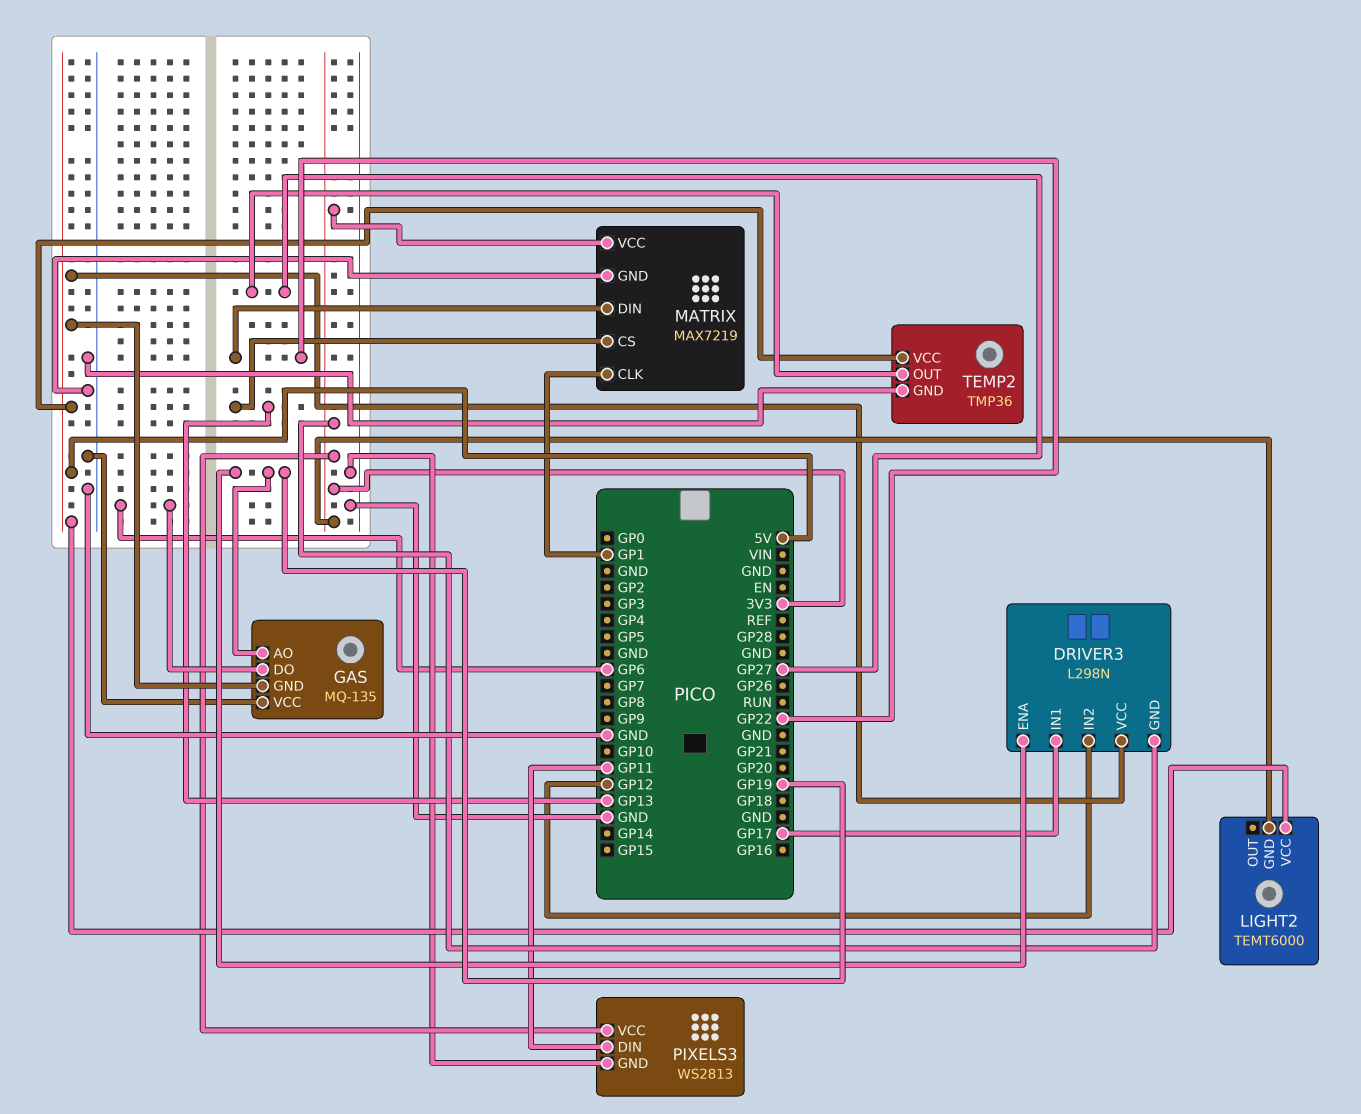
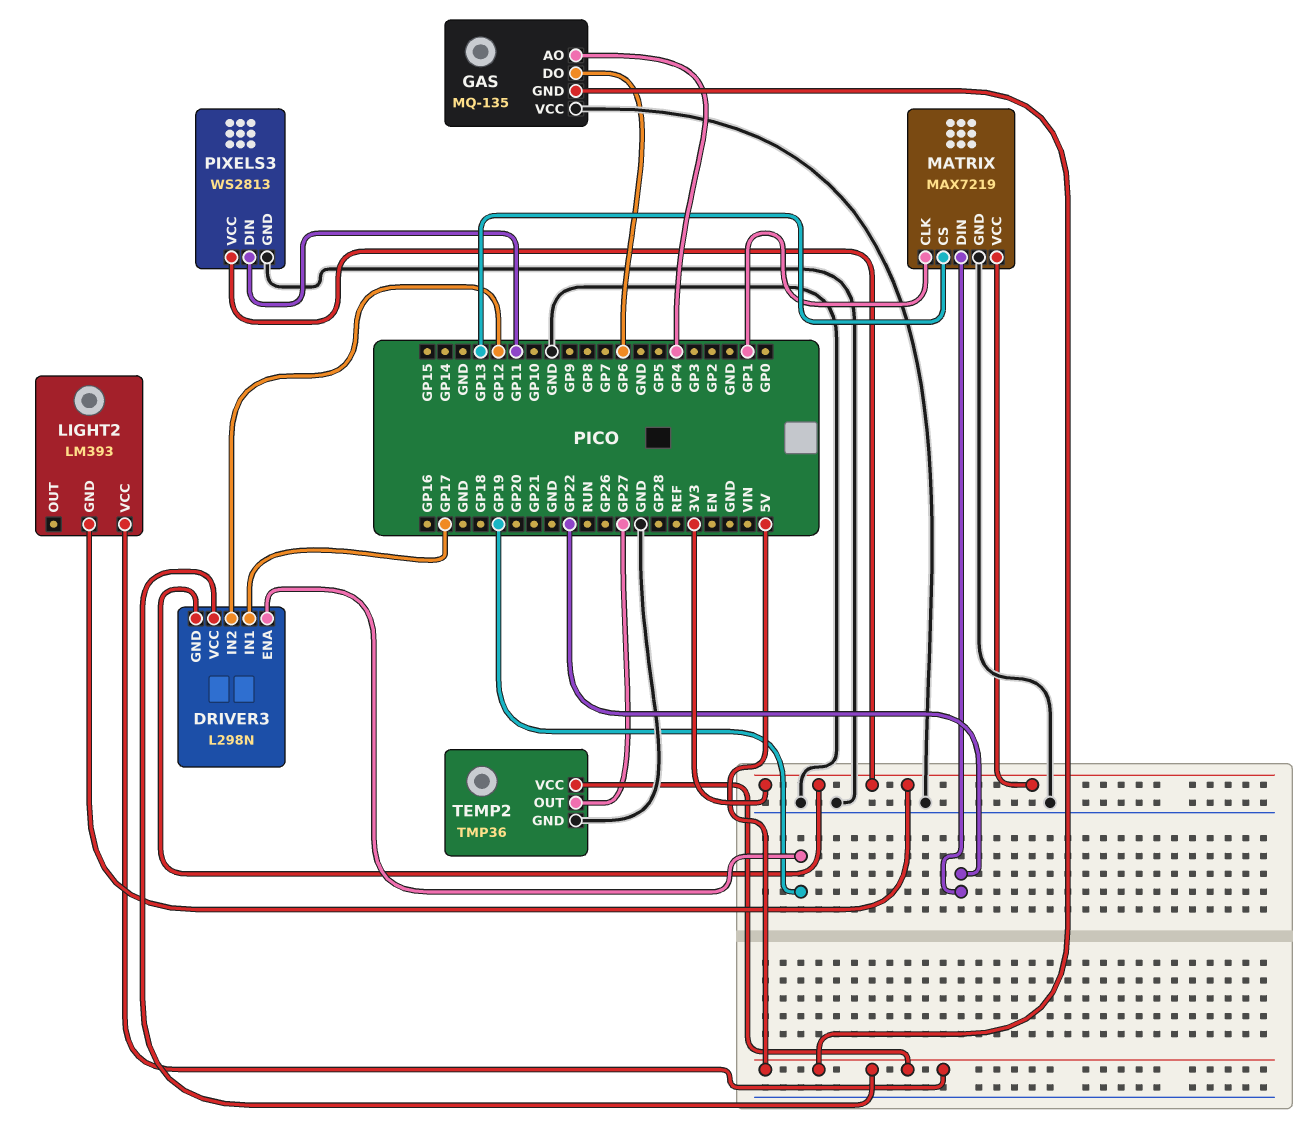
GAS pin AO: GP19 -> GP4
LIGHT2: TEMT6000 -> LM393

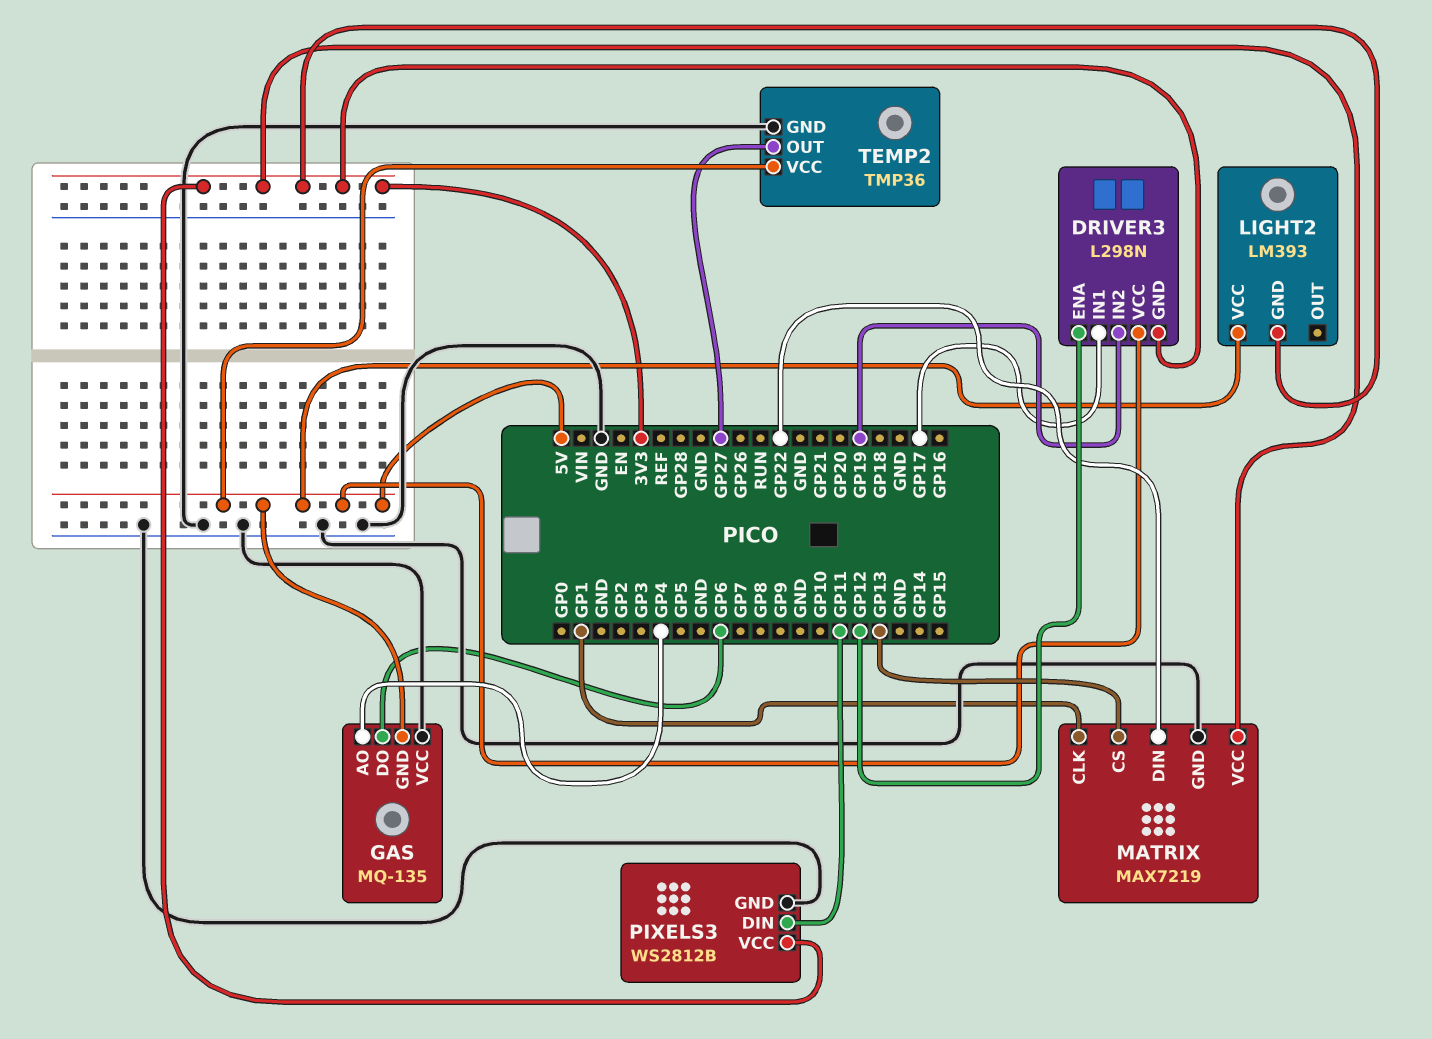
DRIVER3 pin ENA: GP19 -> GP12
DRIVER3 pin IN2: GP12 -> GP19
PIXELS3: WS2813 -> WS2812B

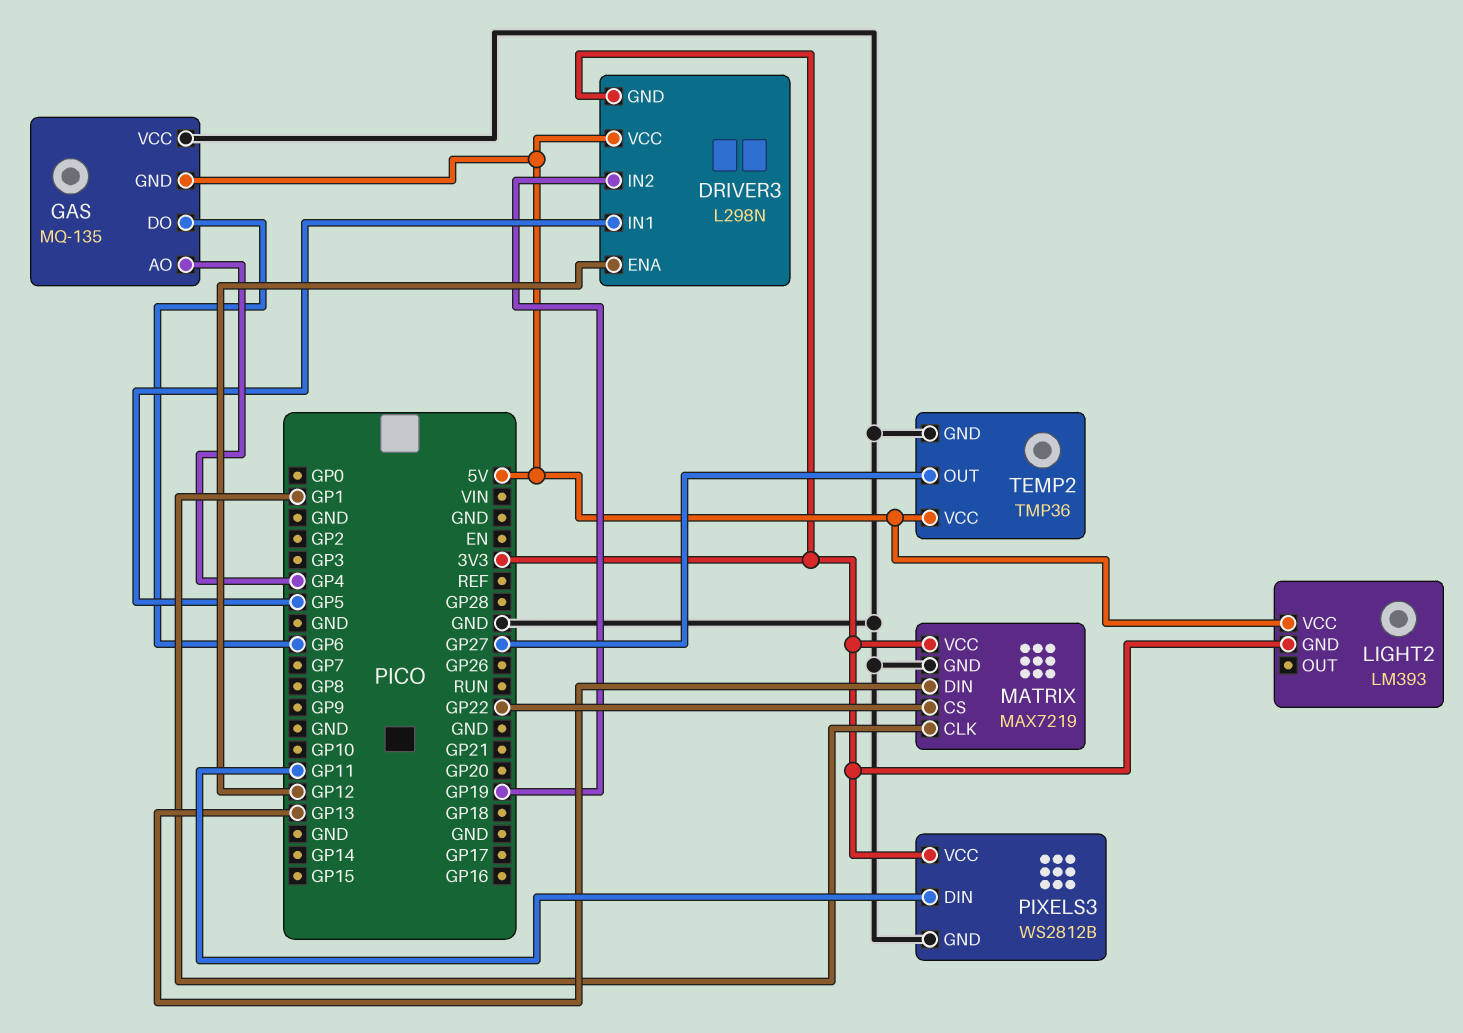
DRIVER3 pin IN1: GP17 -> GP5
MATRIX pin CS: GP13 -> GP22
MATRIX pin DIN: GP22 -> GP13

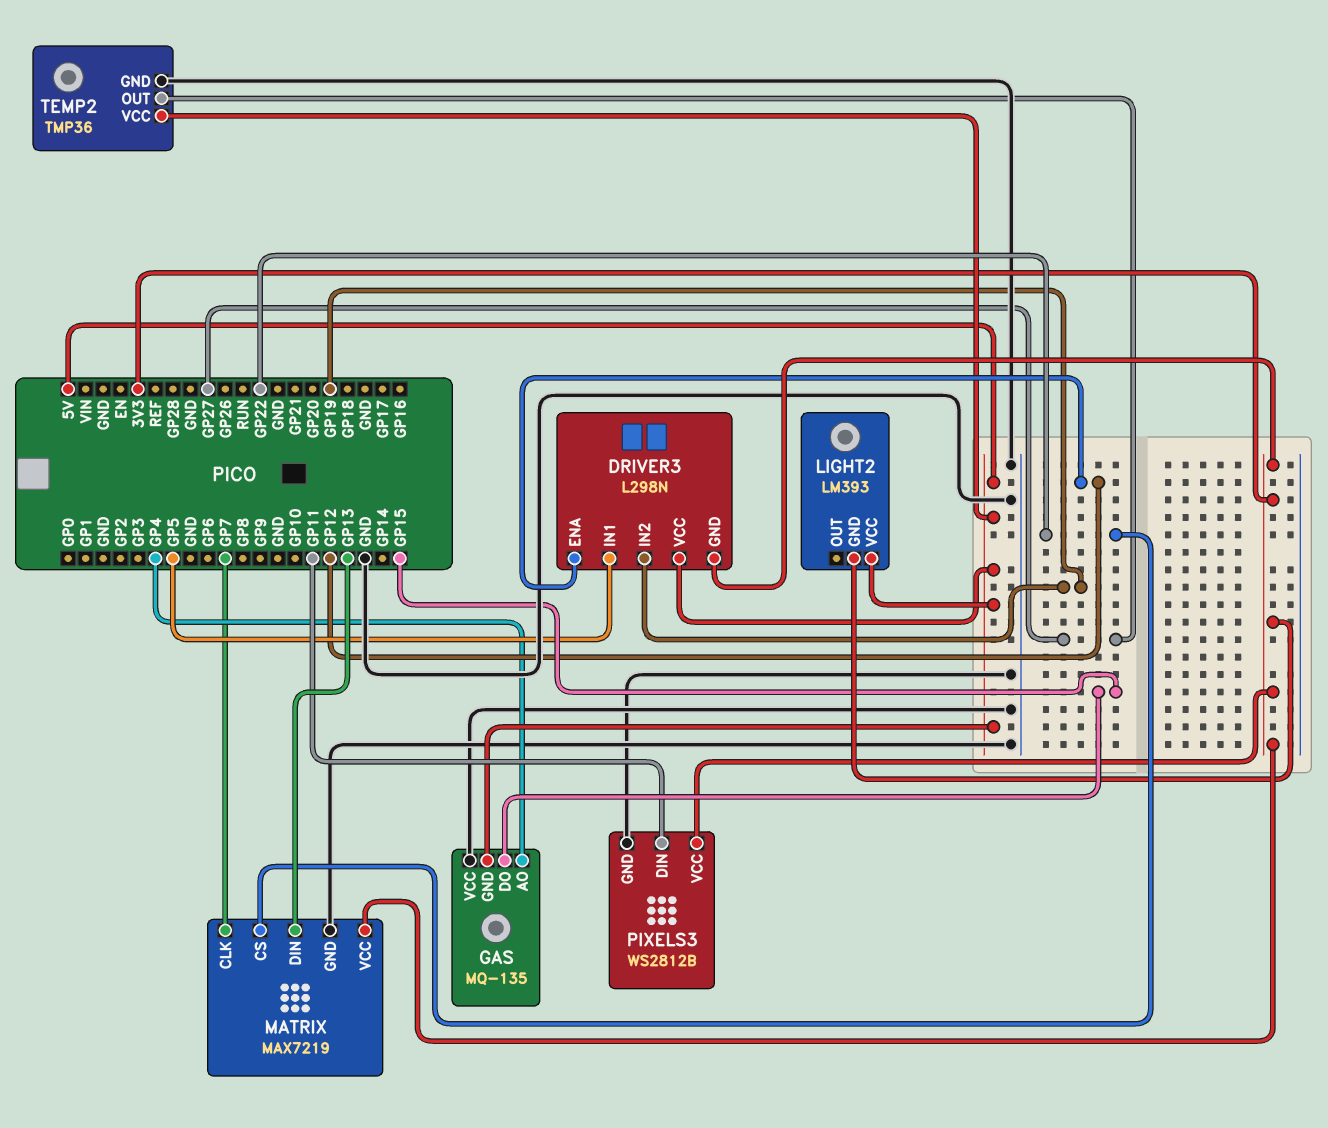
GAS pin DO: GP6 -> GP15
MATRIX pin CLK: GP1 -> GP7

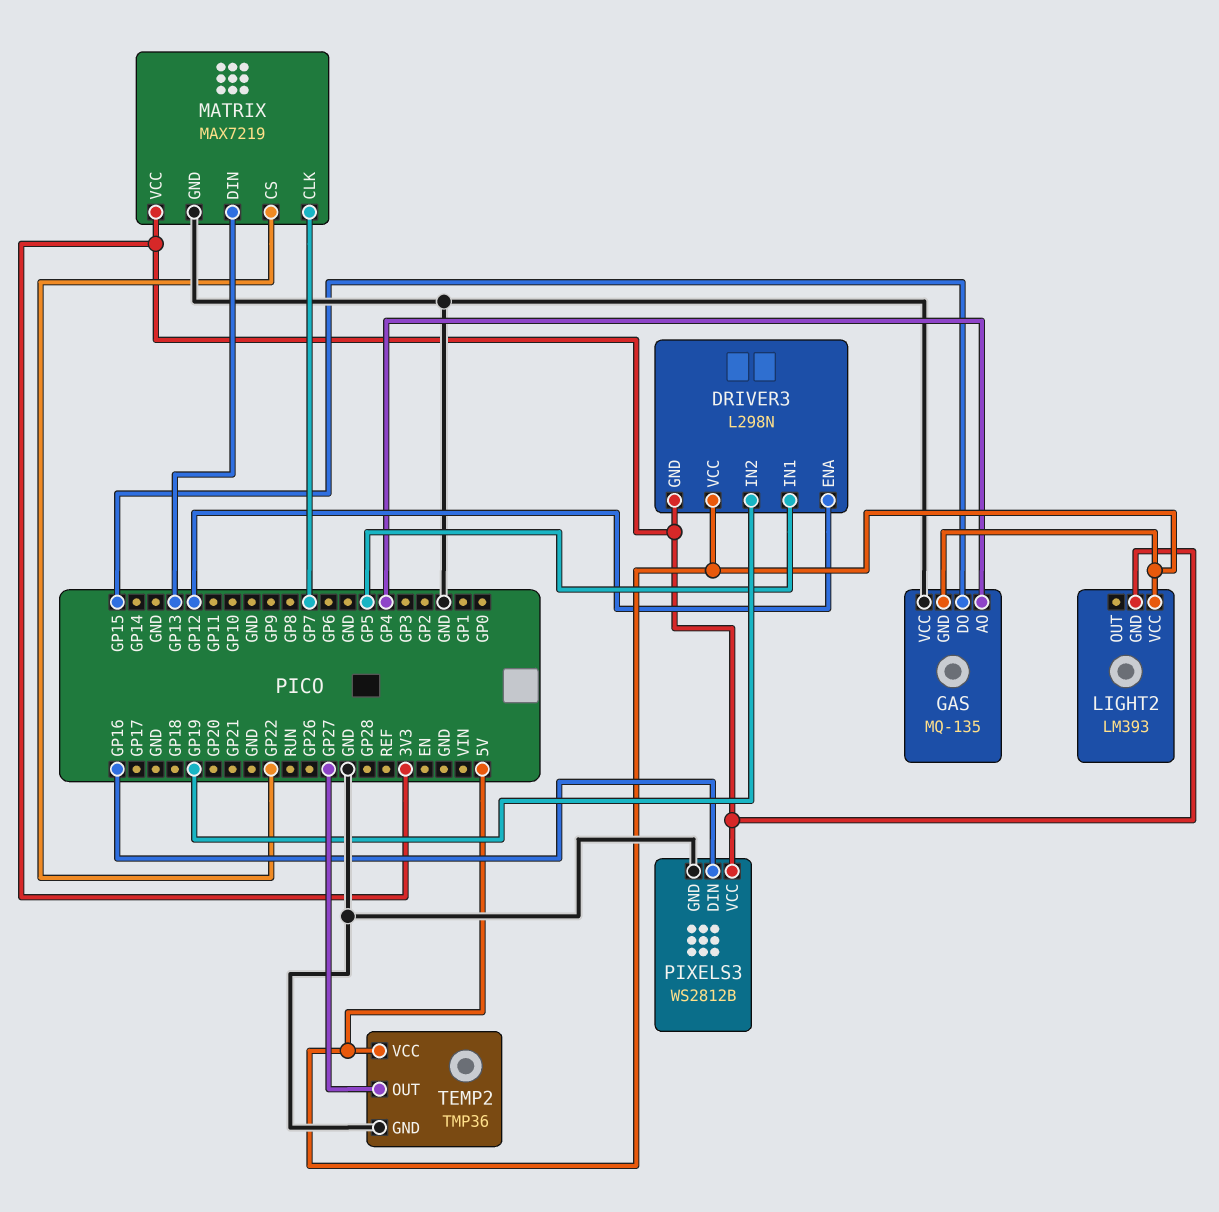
PIXELS3 pin DIN: GP11 -> GP16

